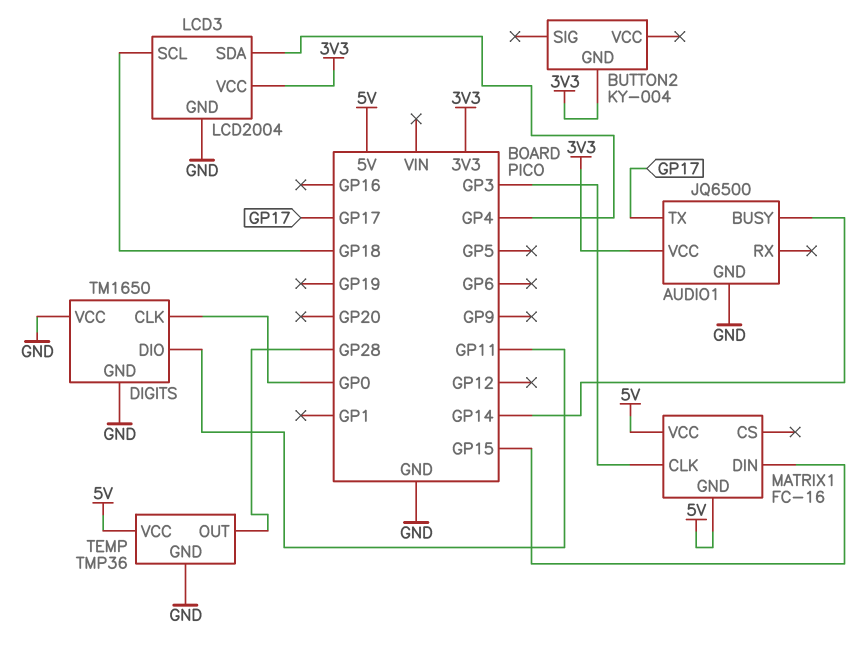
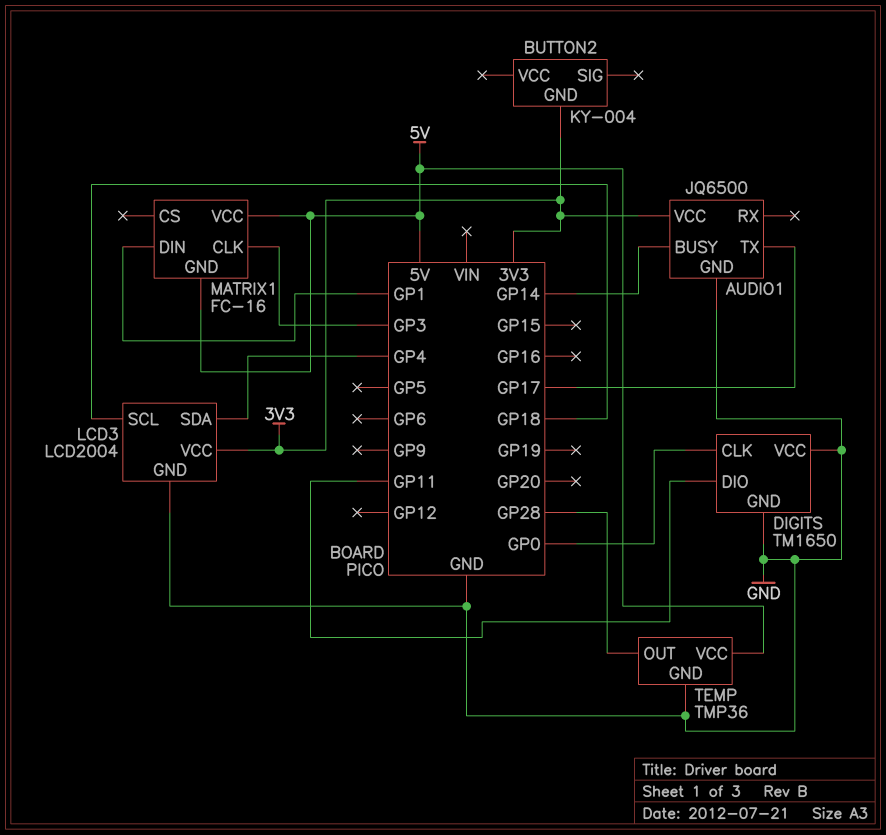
MATRIX1 pin DIN: GP15 -> GP1

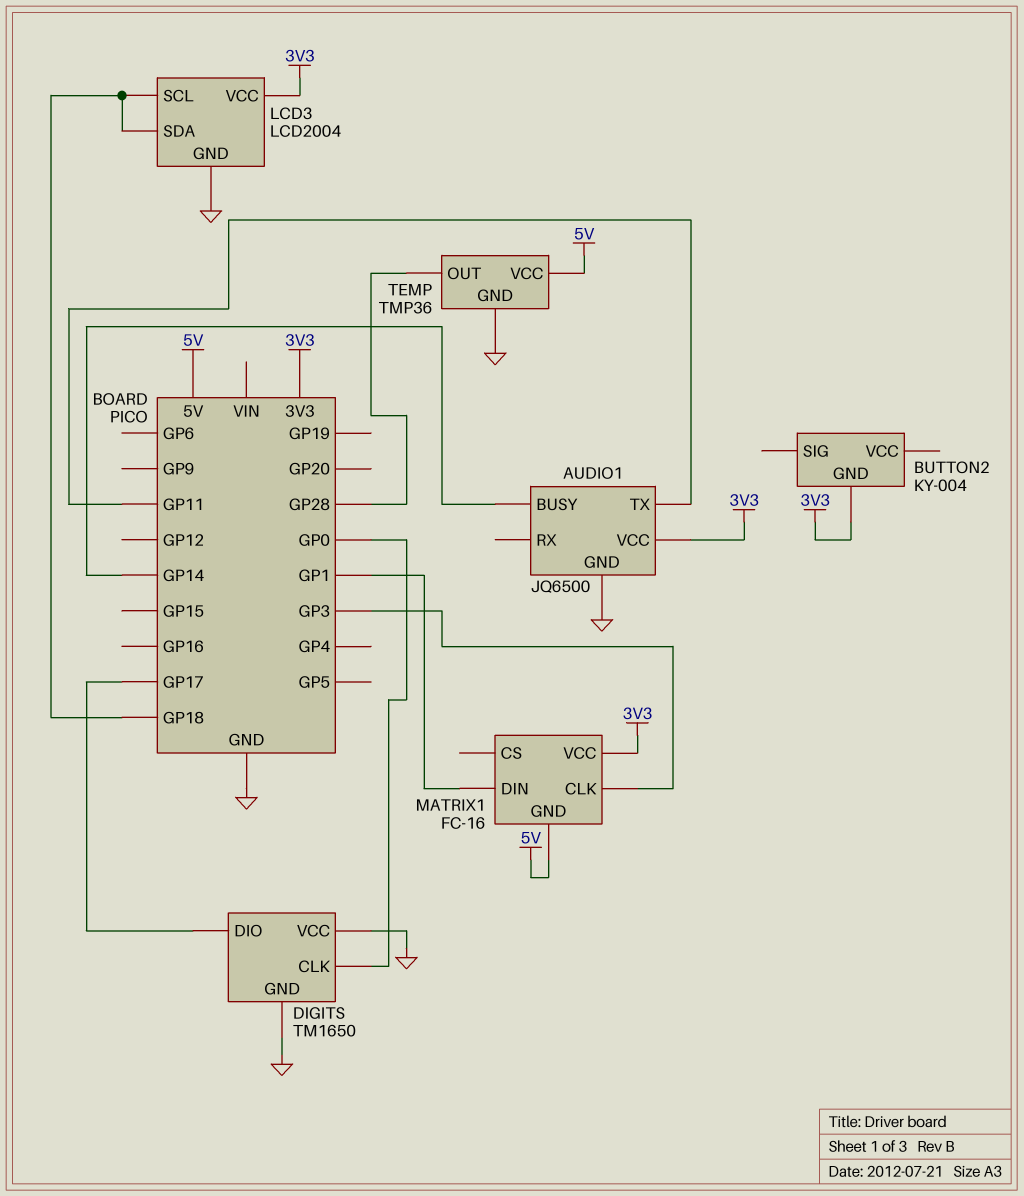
AUDIO1 pin TX: GP17 -> GP11
DIGITS pin DIO: GP11 -> GP17
LCD3 pin SDA: GP4 -> GP18
MATRIX1 pin VCC: 5V -> 3V3

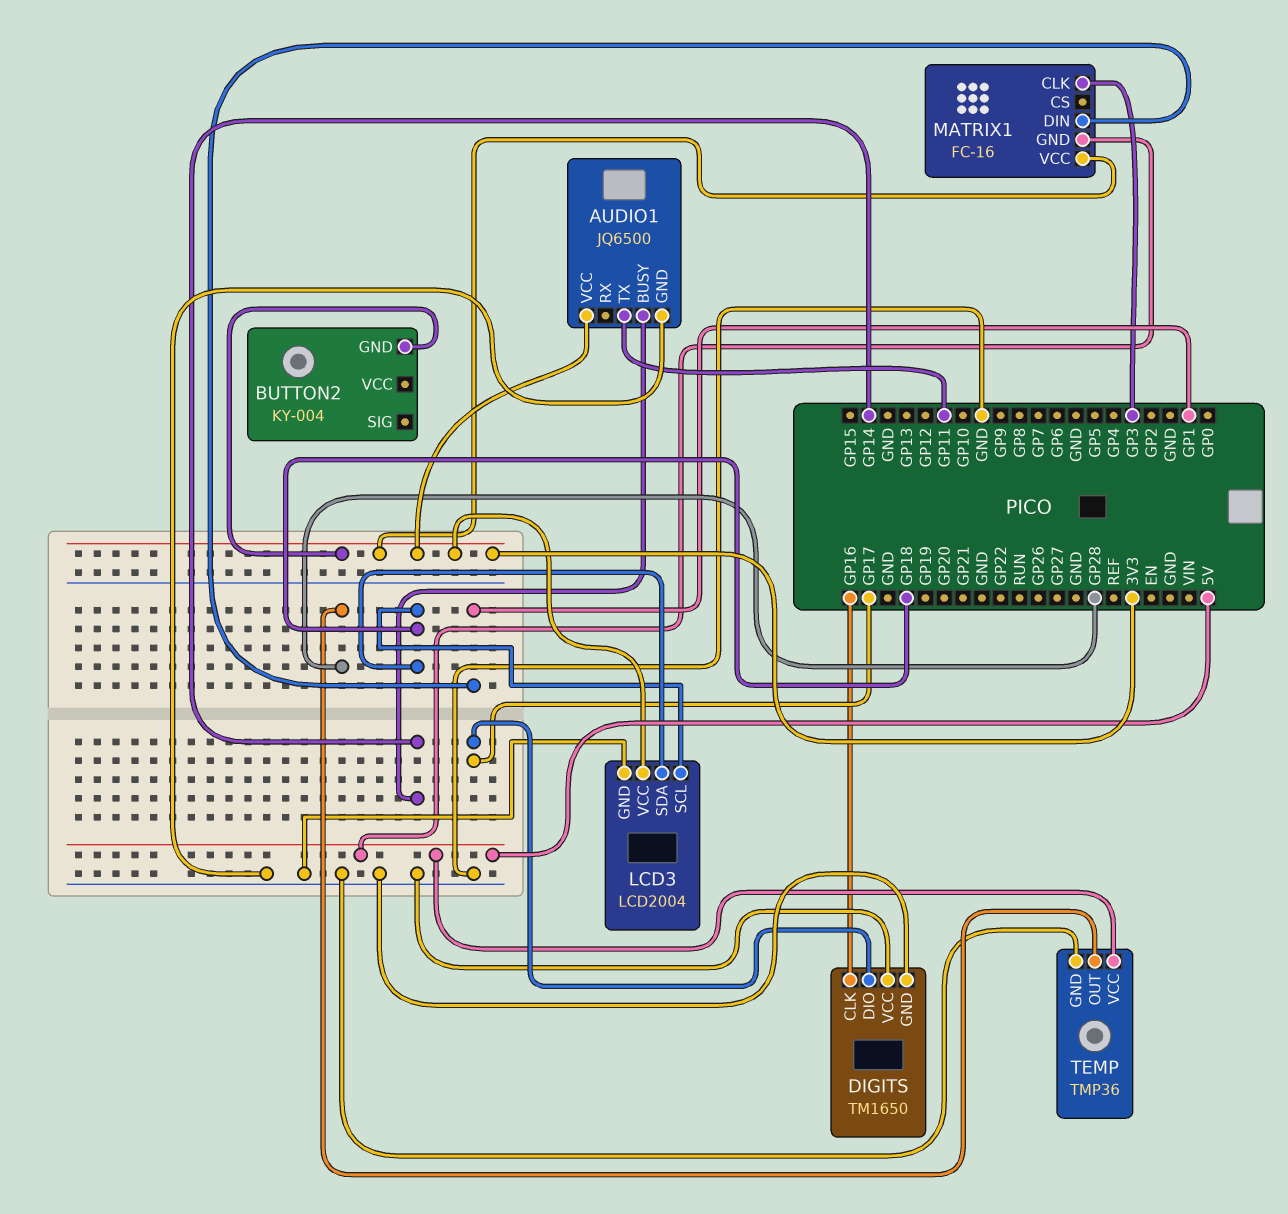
DIGITS pin CLK: GP0 -> GP16

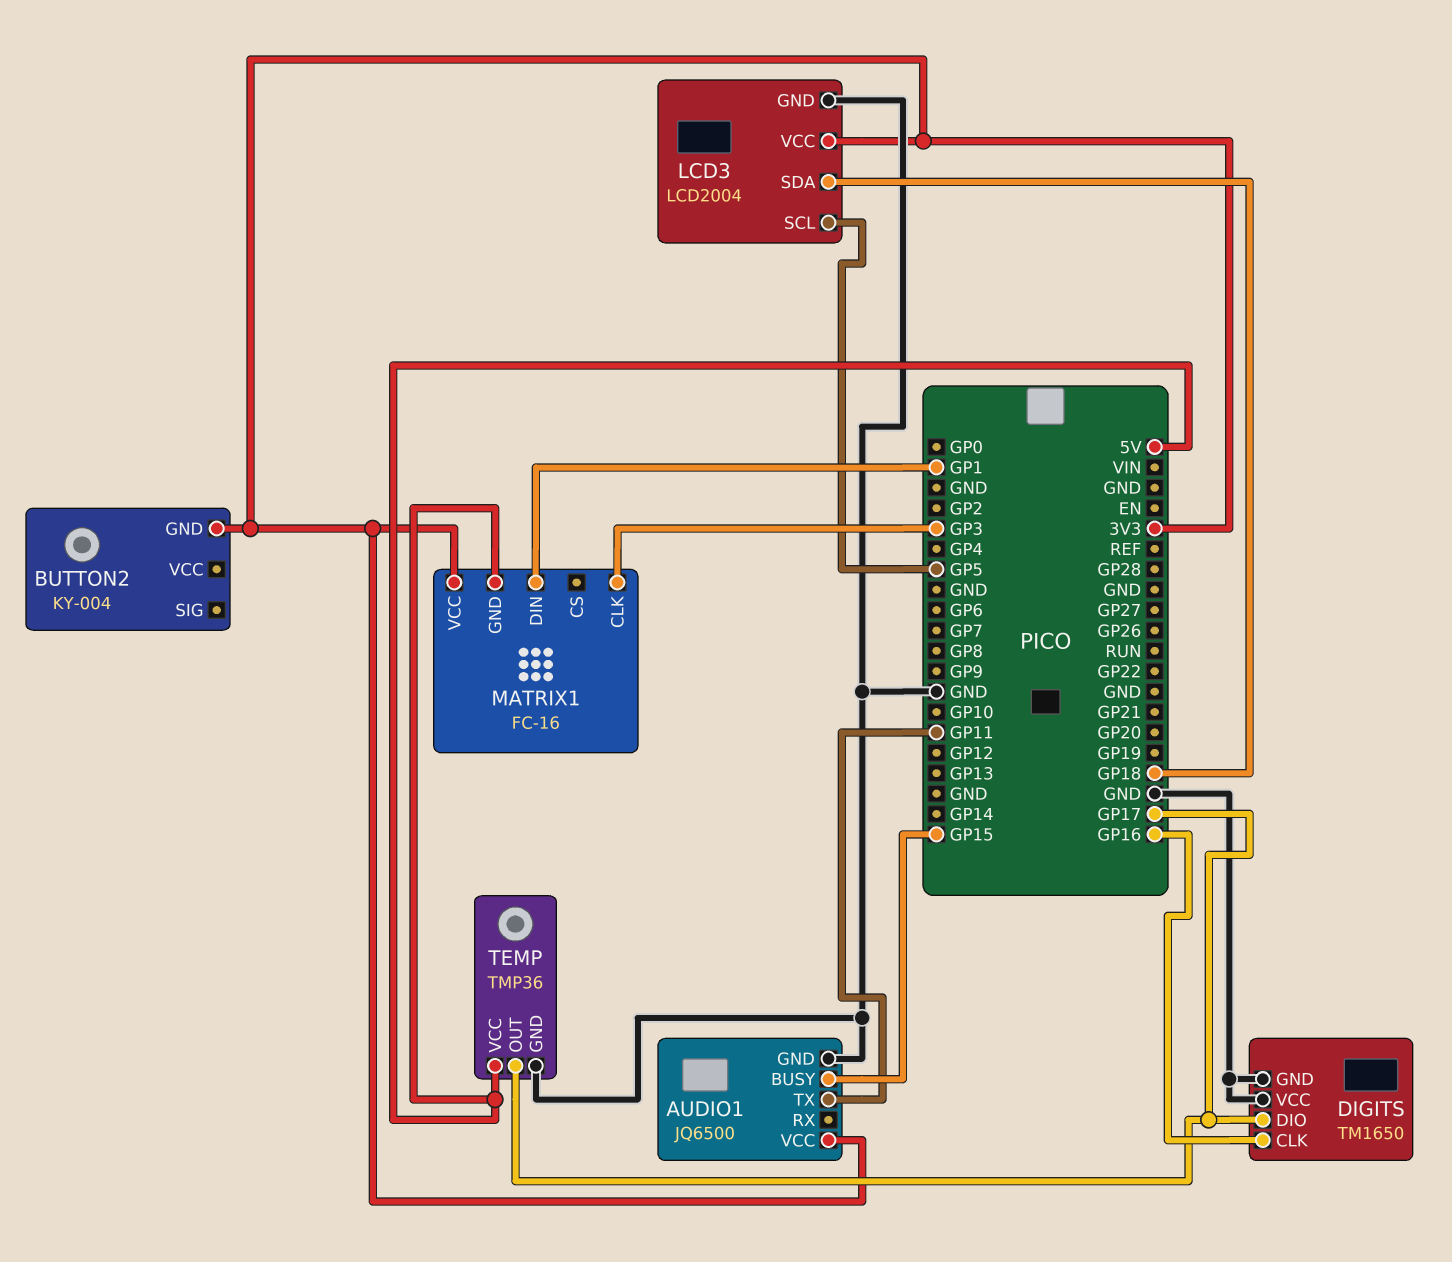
AUDIO1 pin BUSY: GP14 -> GP15
LCD3 pin SCL: GP18 -> GP5
TEMP pin OUT: GP28 -> GP17

